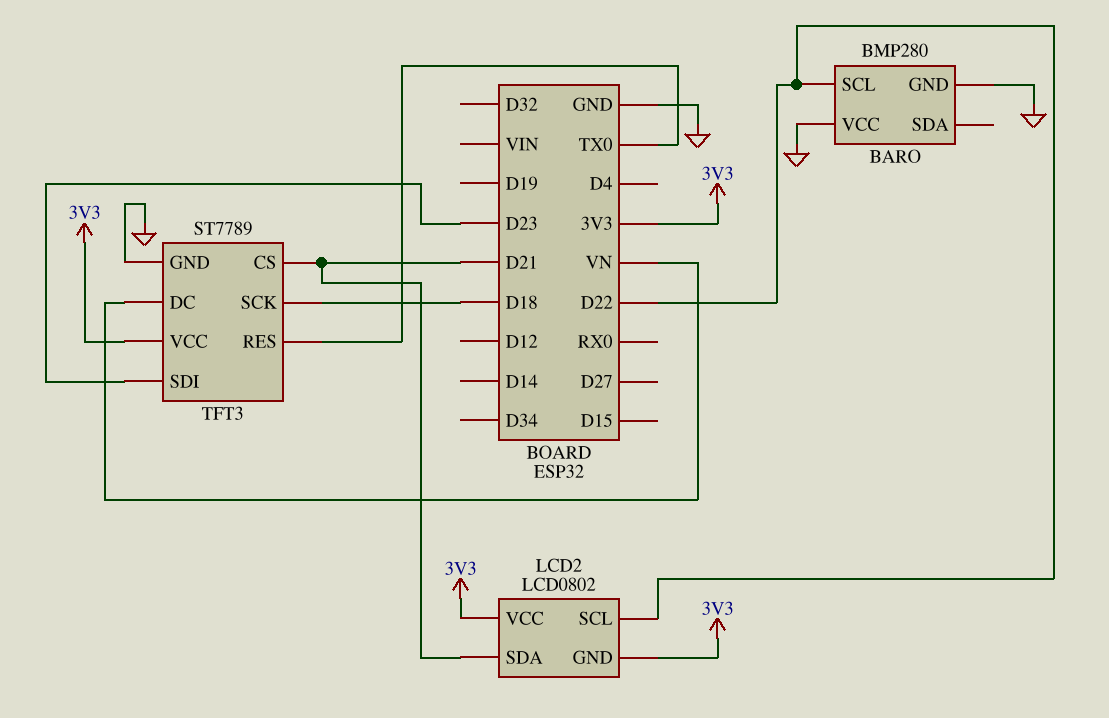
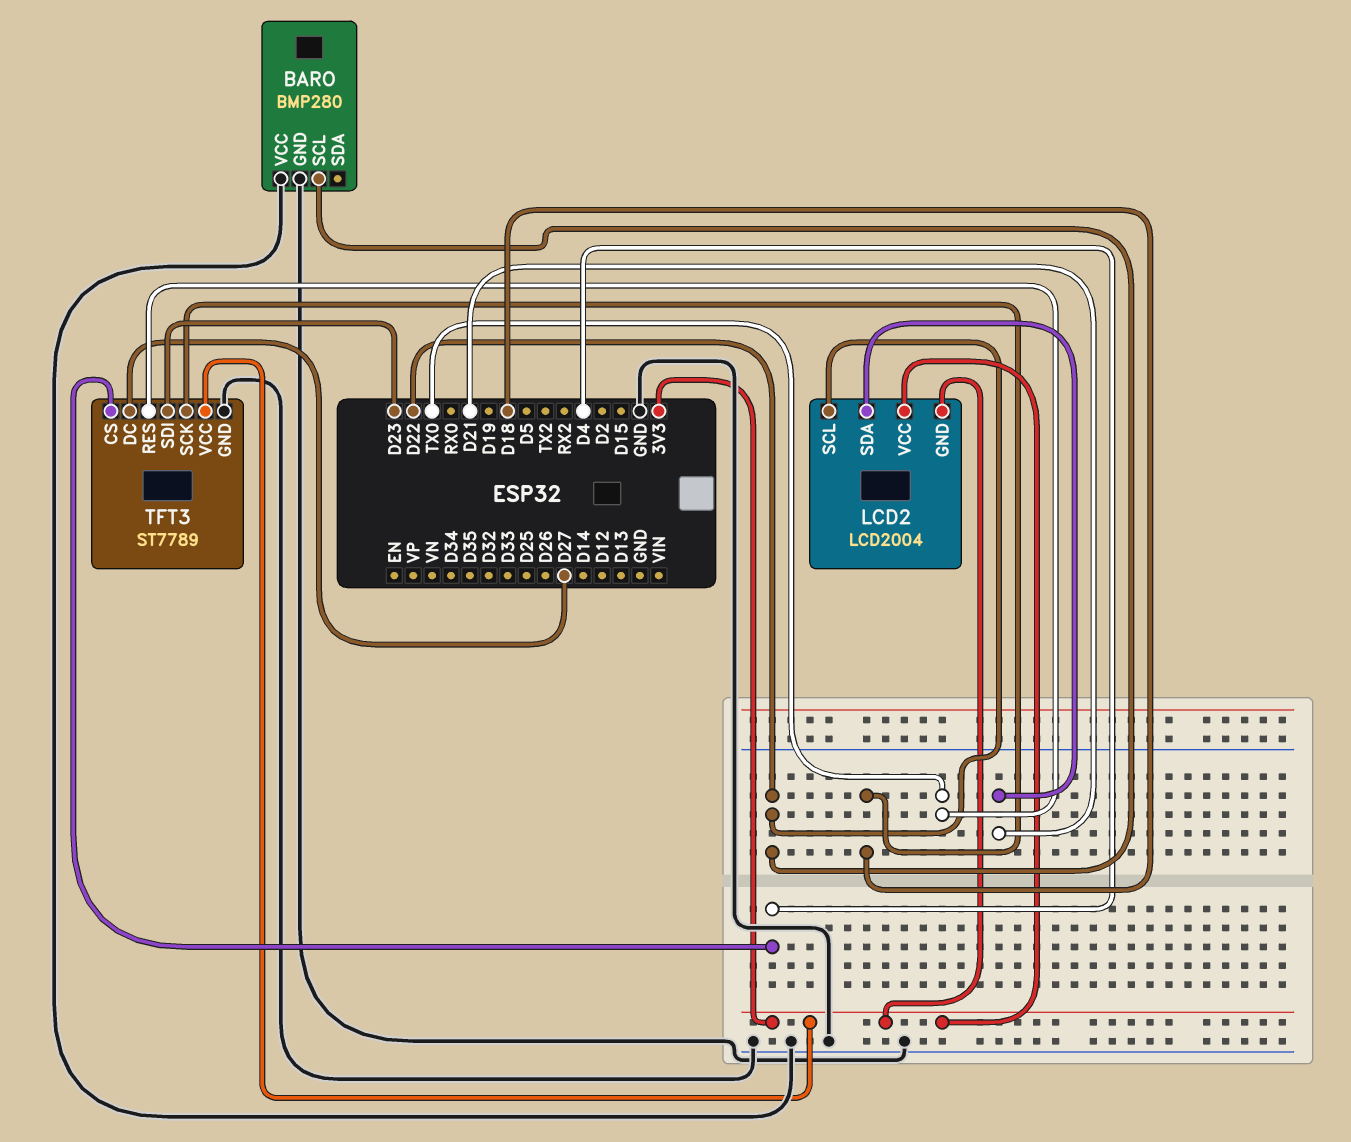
LCD2: LCD0802 -> LCD2004
TFT3 pin CS: D21 -> D4
TFT3 pin DC: VN -> D27

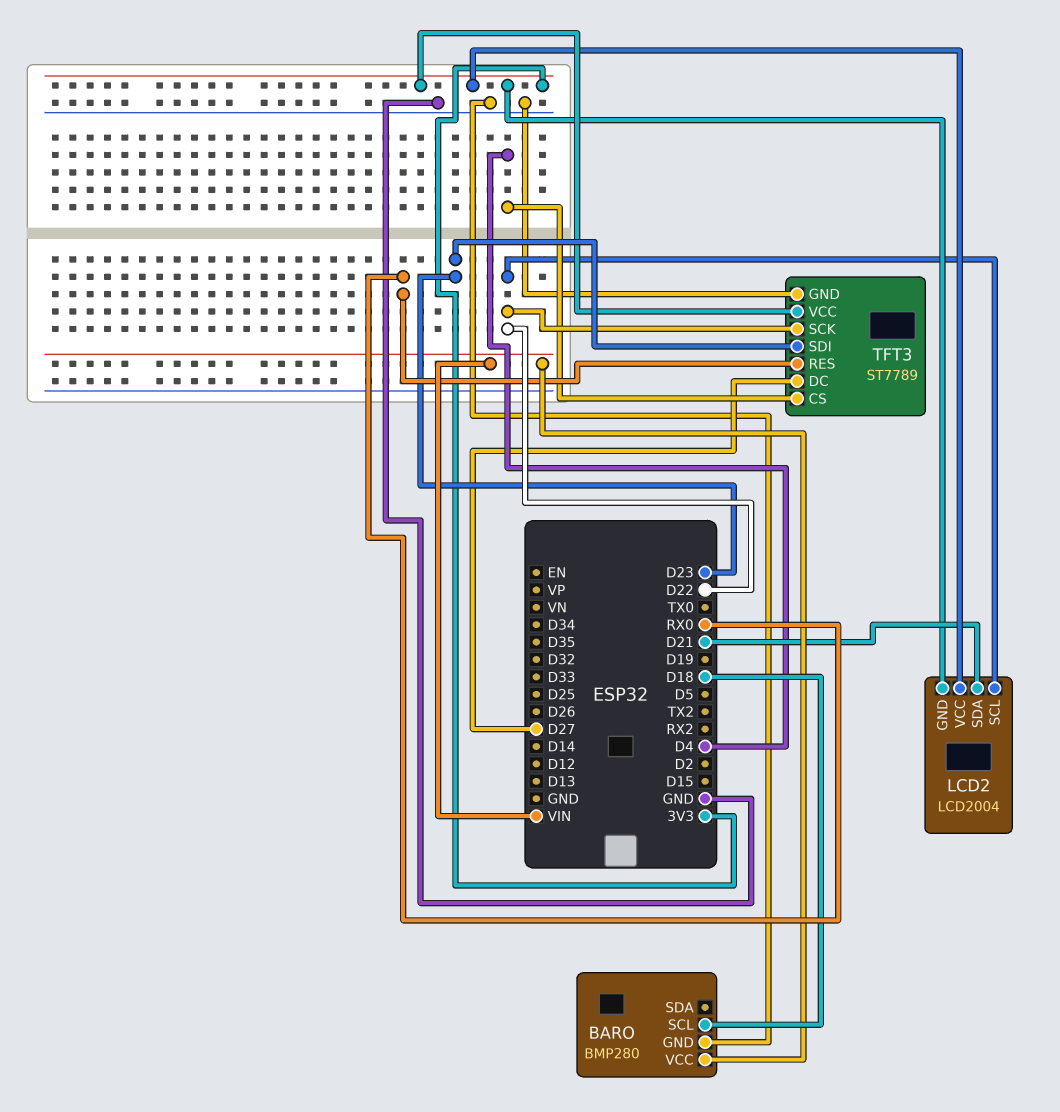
BARO pin SCL: D22 -> D18
BARO pin VCC: GND -> VIN
TFT3 pin RES: TX0 -> RX0
TFT3 pin SCK: D18 -> D22

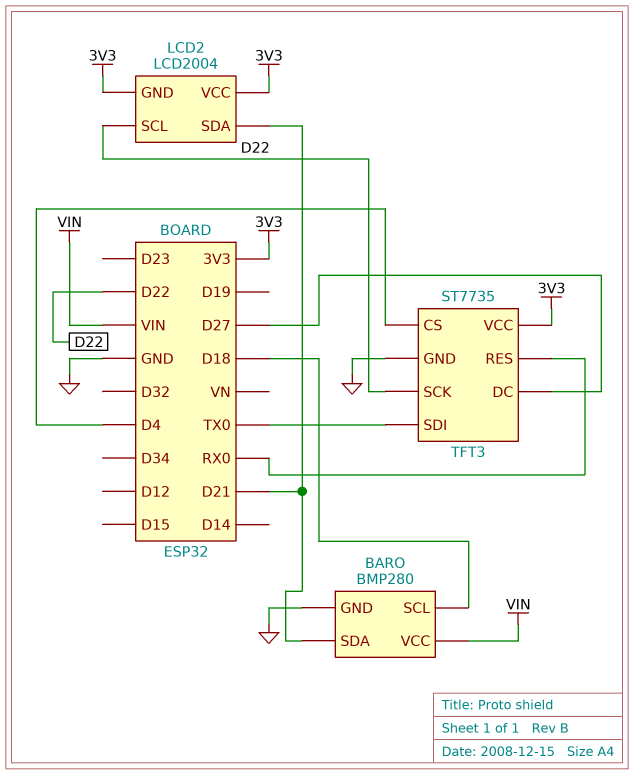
BARO pin SDA: none -> D21
TFT3: ST7789 -> ST7735
TFT3 pin SDI: D23 -> TX0

